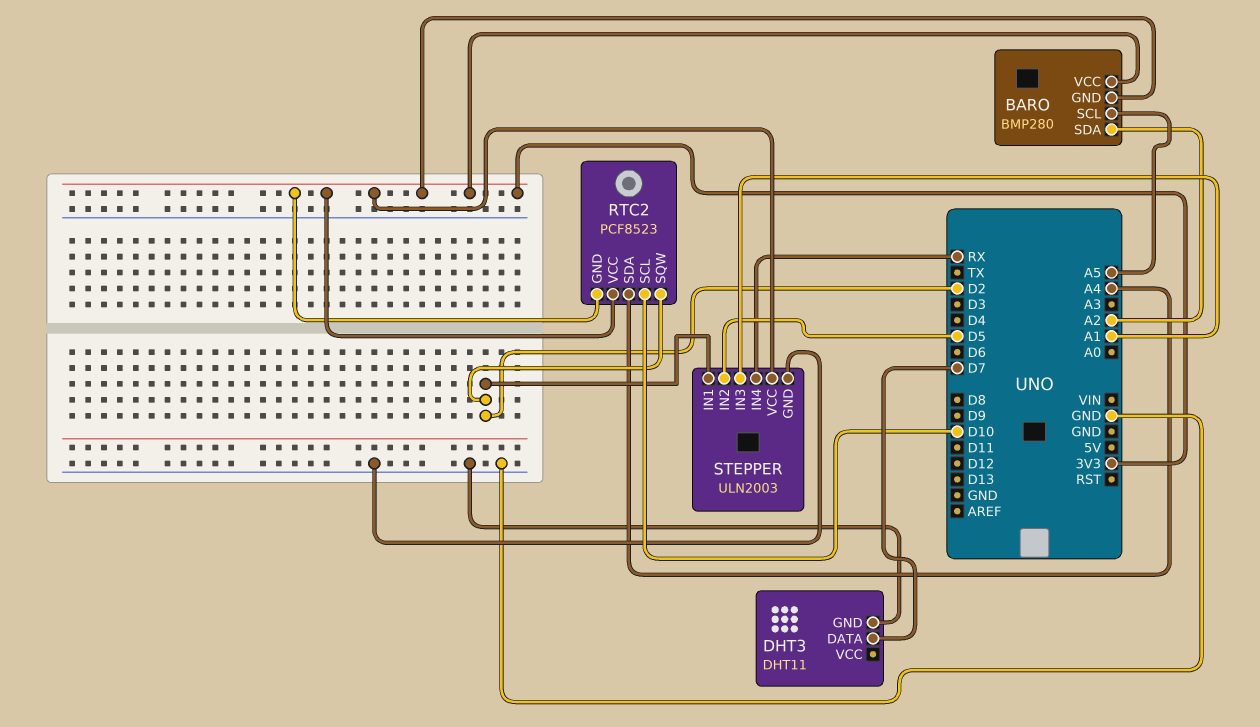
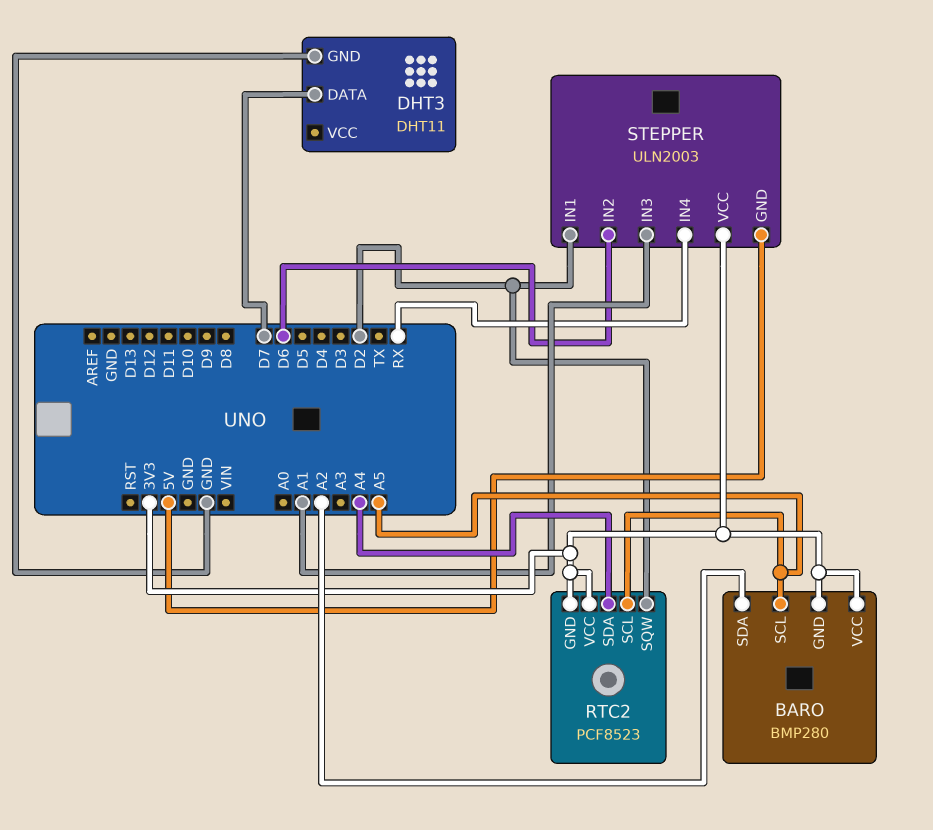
RTC2 pin SCL: D10 -> A5
STEPPER pin GND: GND -> 5V
STEPPER pin IN2: D5 -> D6

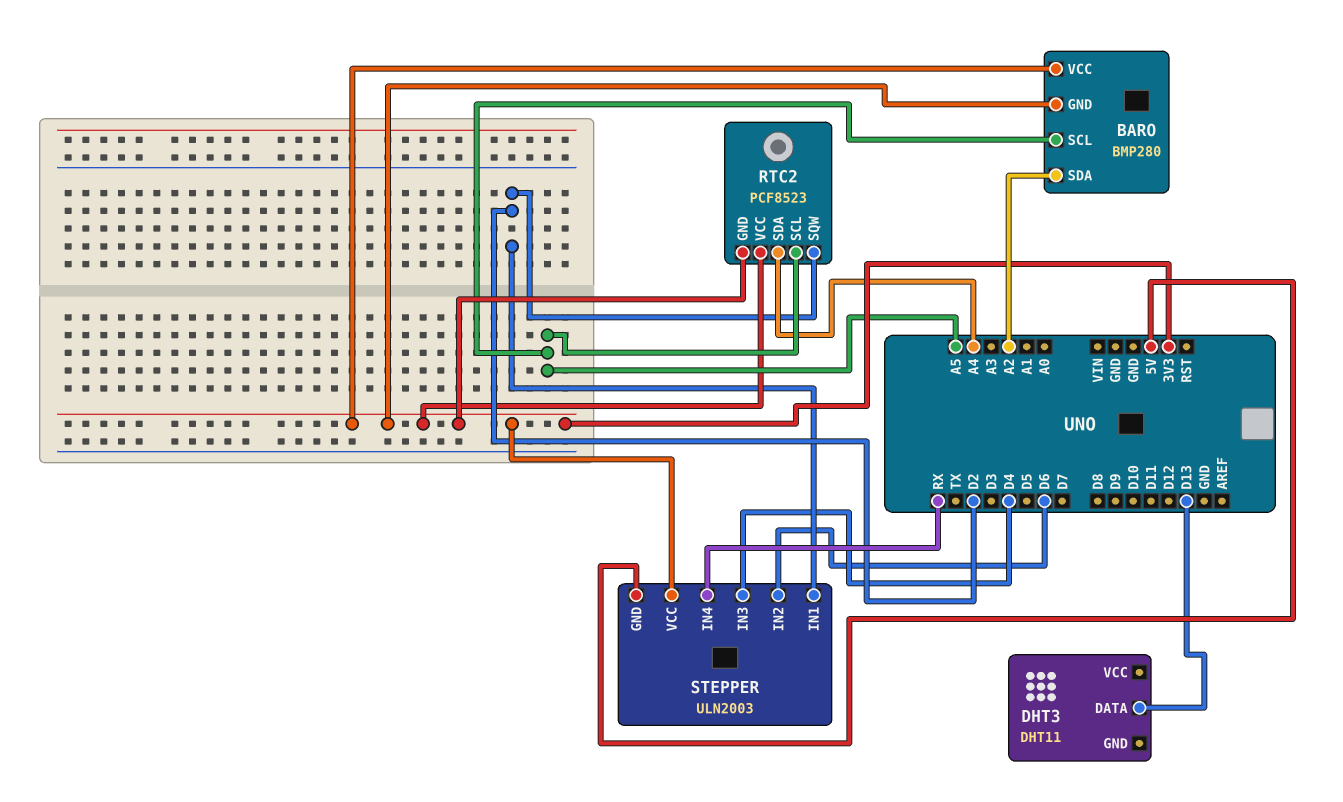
DHT3 pin DATA: D7 -> D13
DHT3 pin GND: GND -> none
STEPPER pin IN3: A1 -> D4

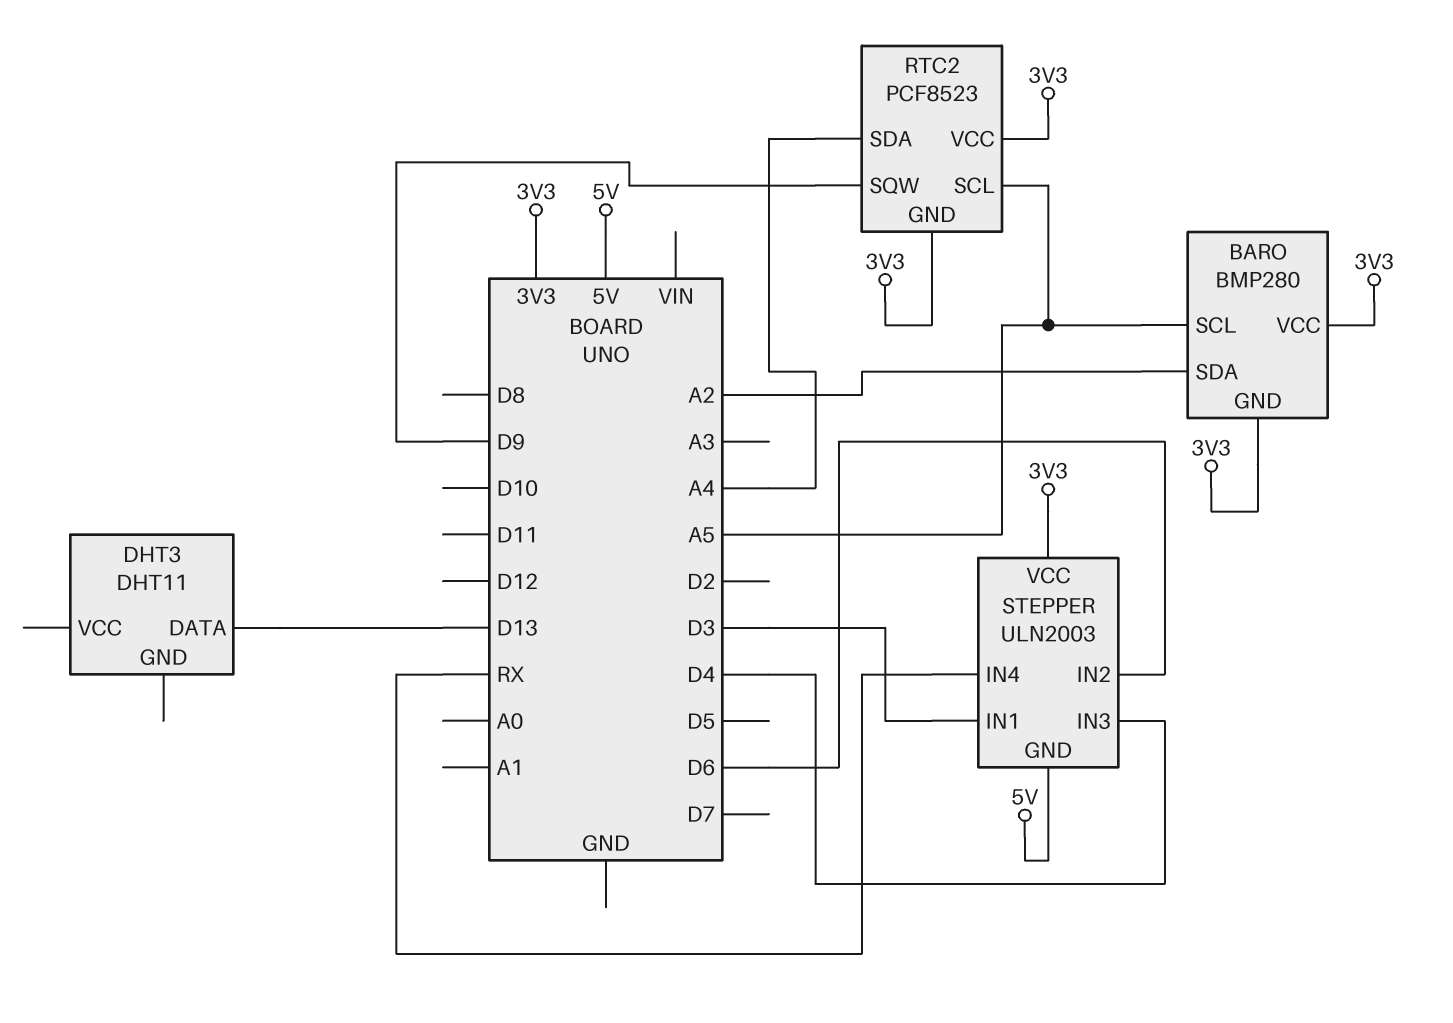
RTC2 pin SQW: D2 -> D9
STEPPER pin IN1: D2 -> D3

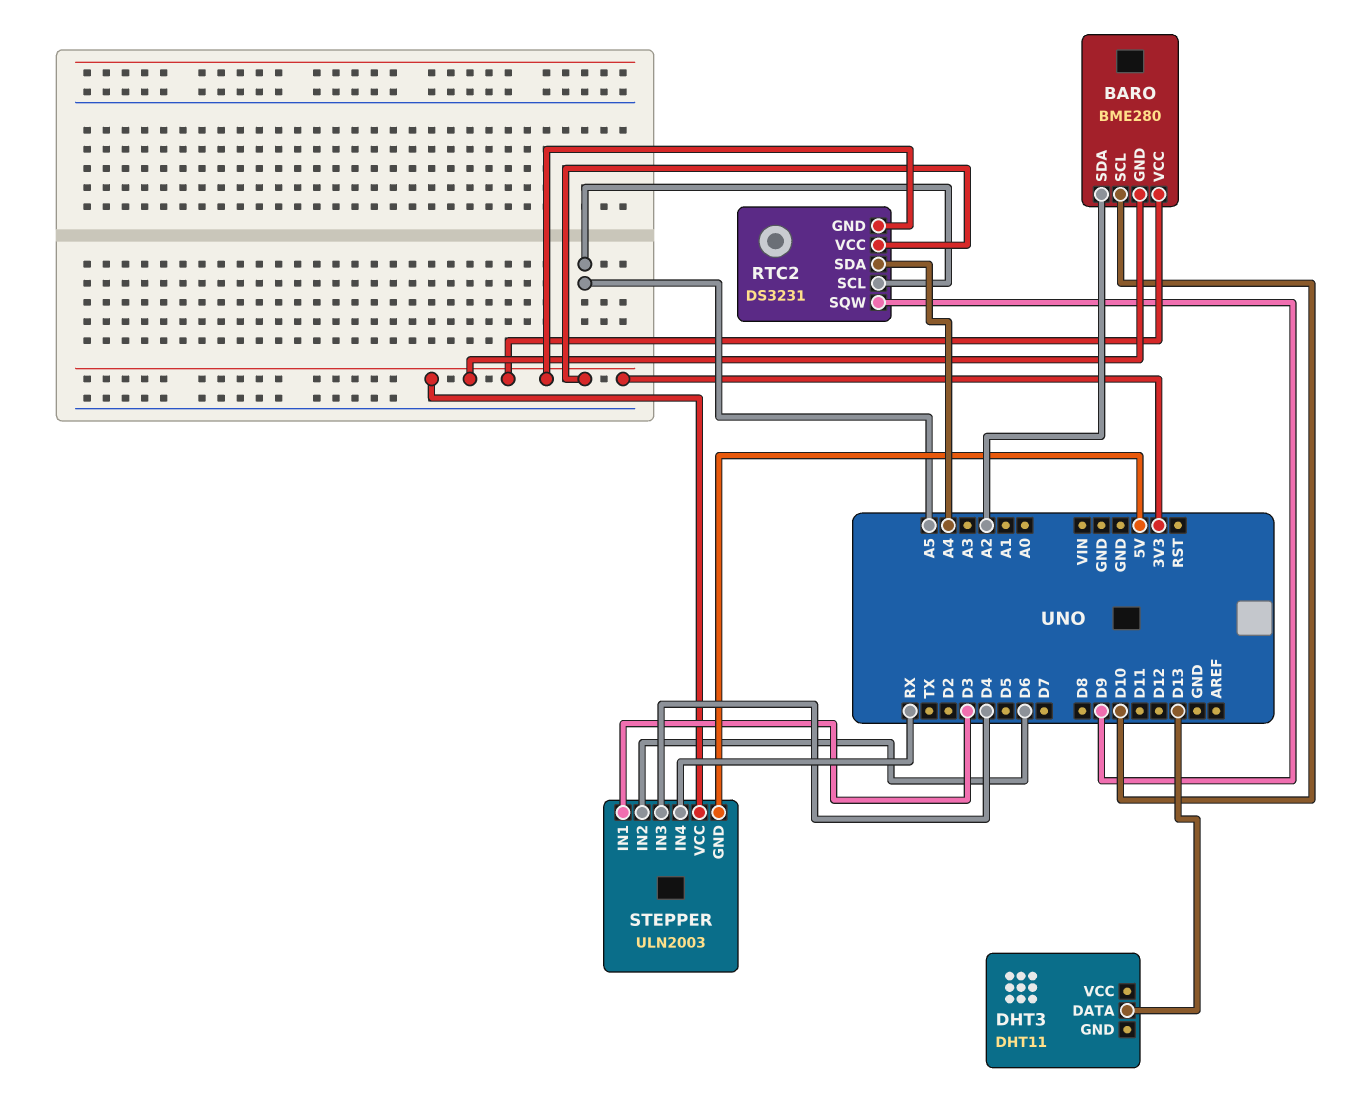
BARO: BMP280 -> BME280
BARO pin SCL: A5 -> D10
RTC2: PCF8523 -> DS3231

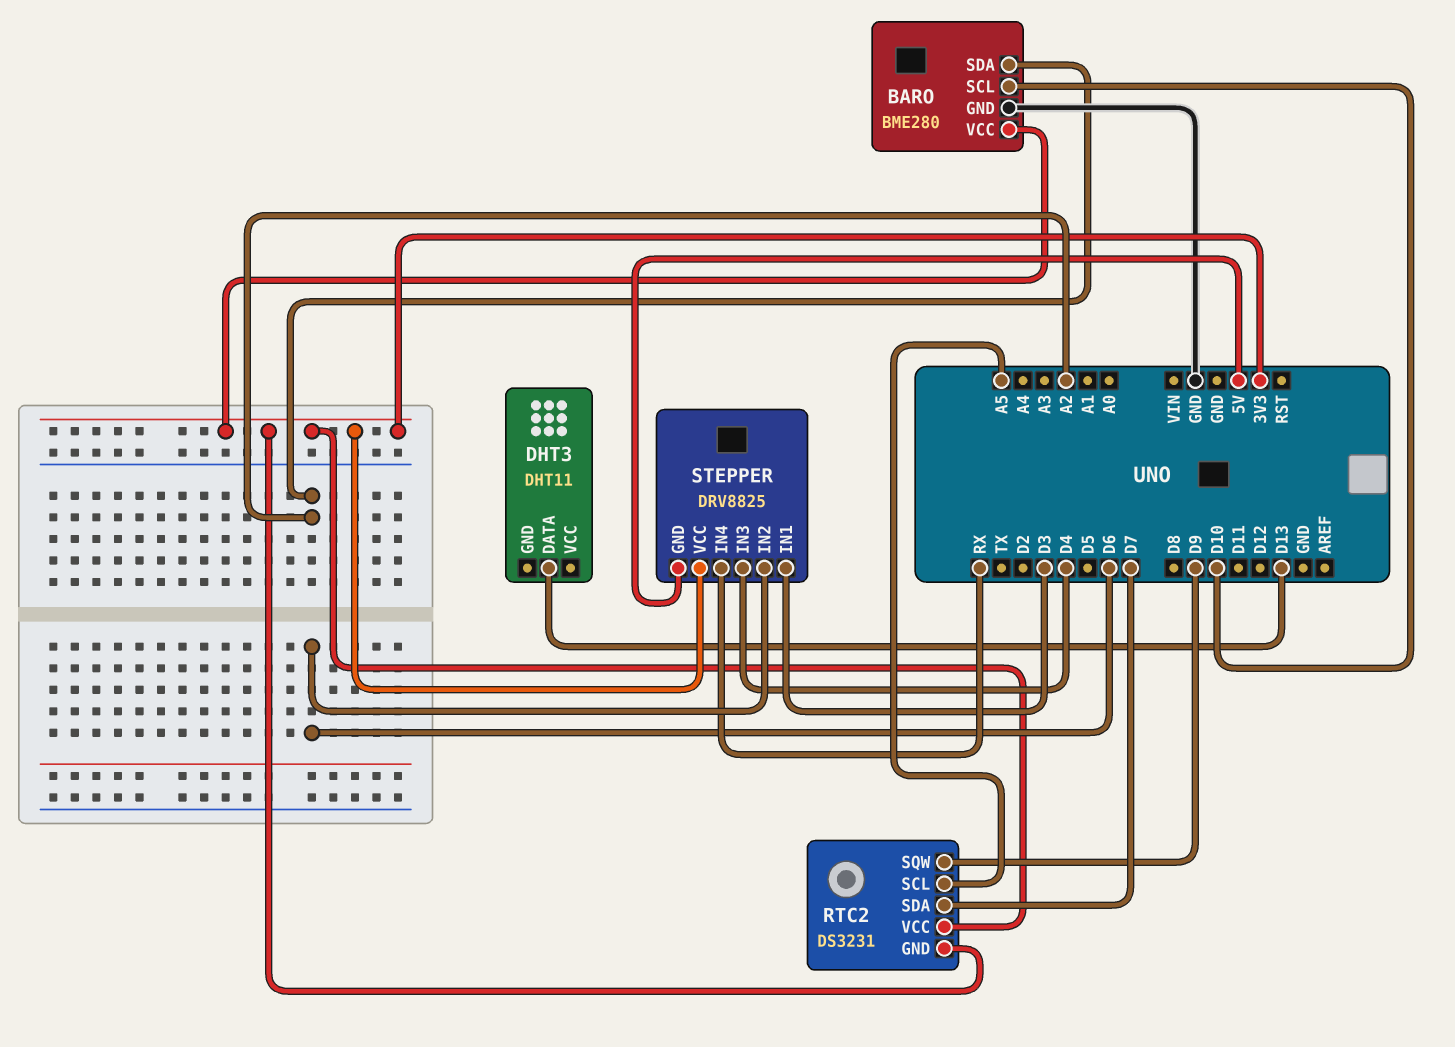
BARO pin GND: 3V3 -> GND
RTC2 pin SDA: A4 -> D7
STEPPER: ULN2003 -> DRV8825

